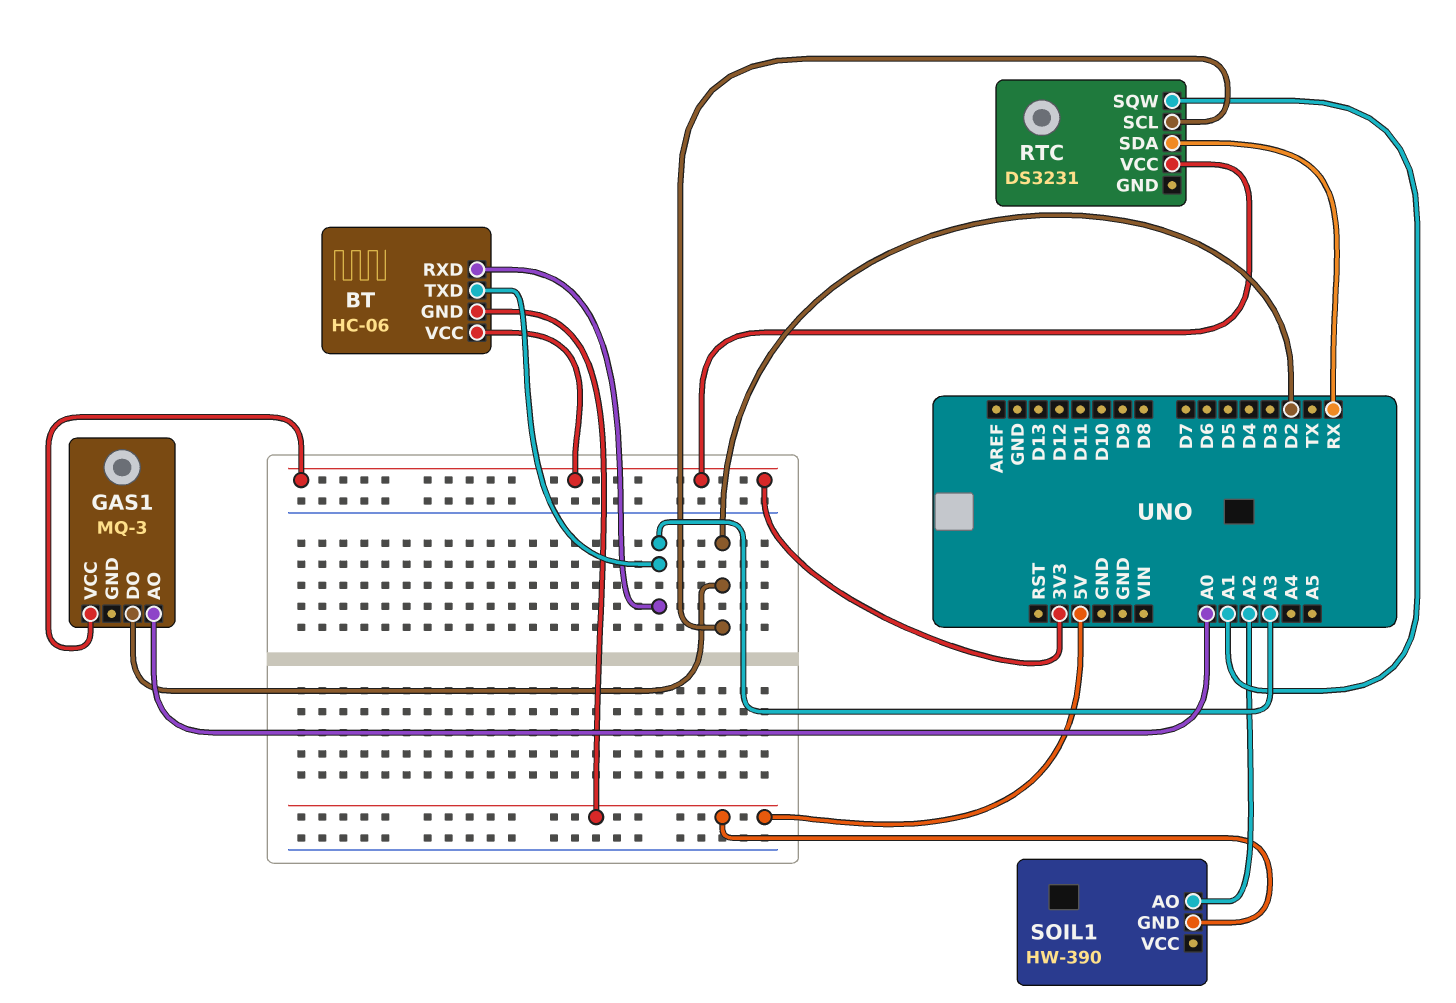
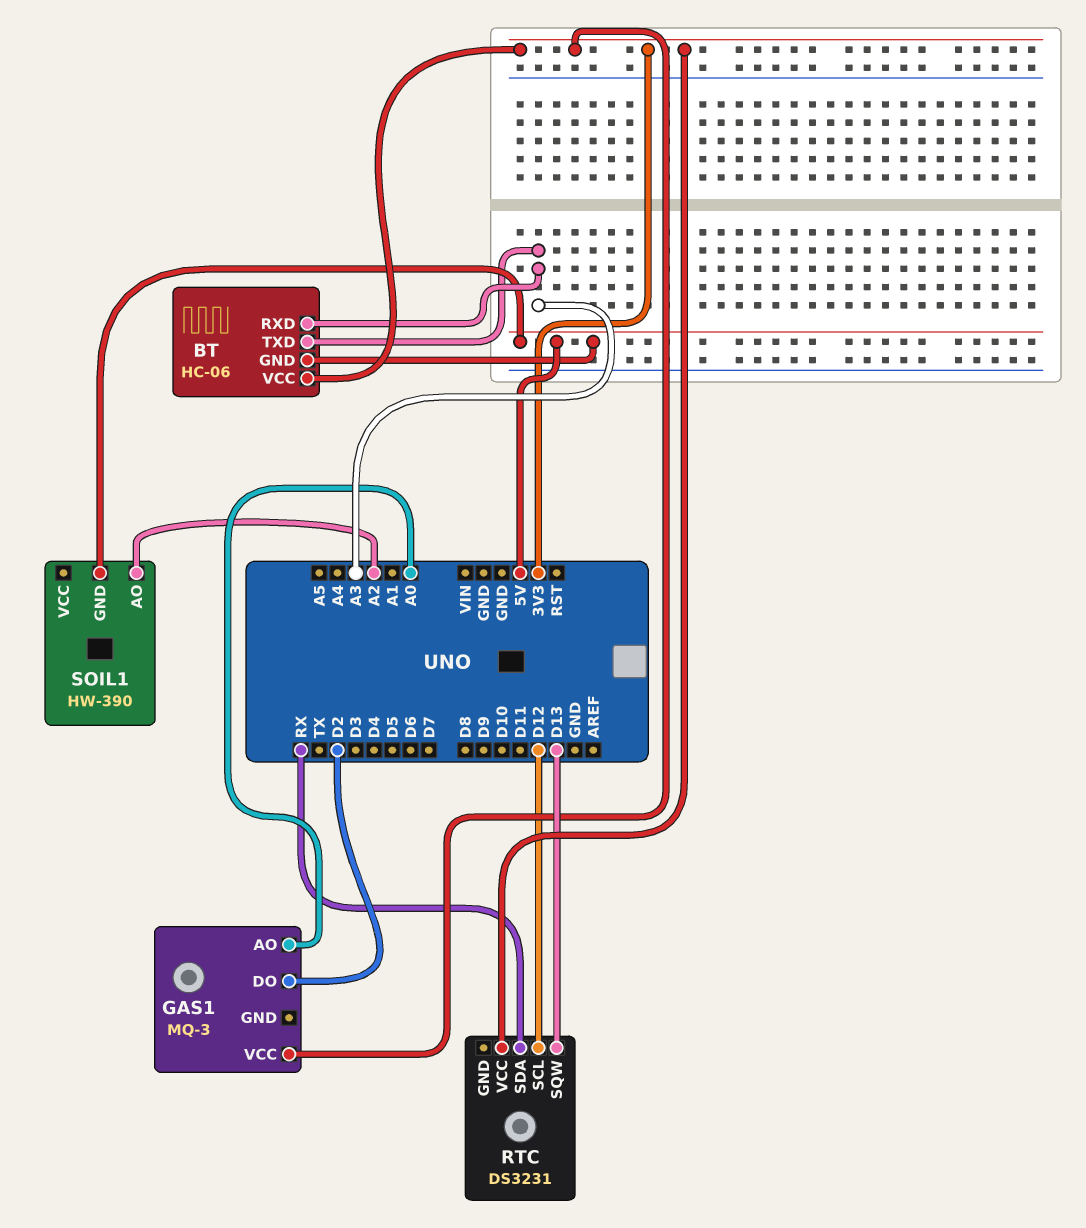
RTC pin SCL: D2 -> D12
RTC pin SQW: A1 -> D13

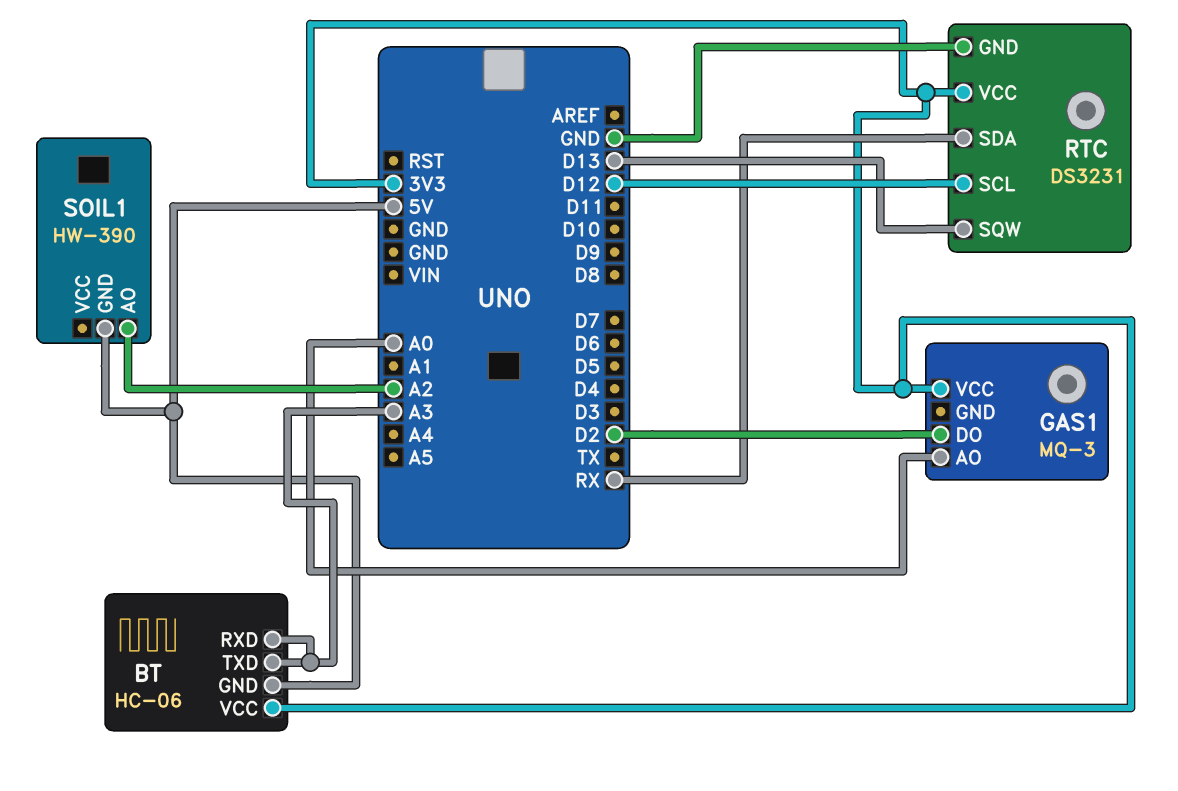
RTC pin GND: none -> GND

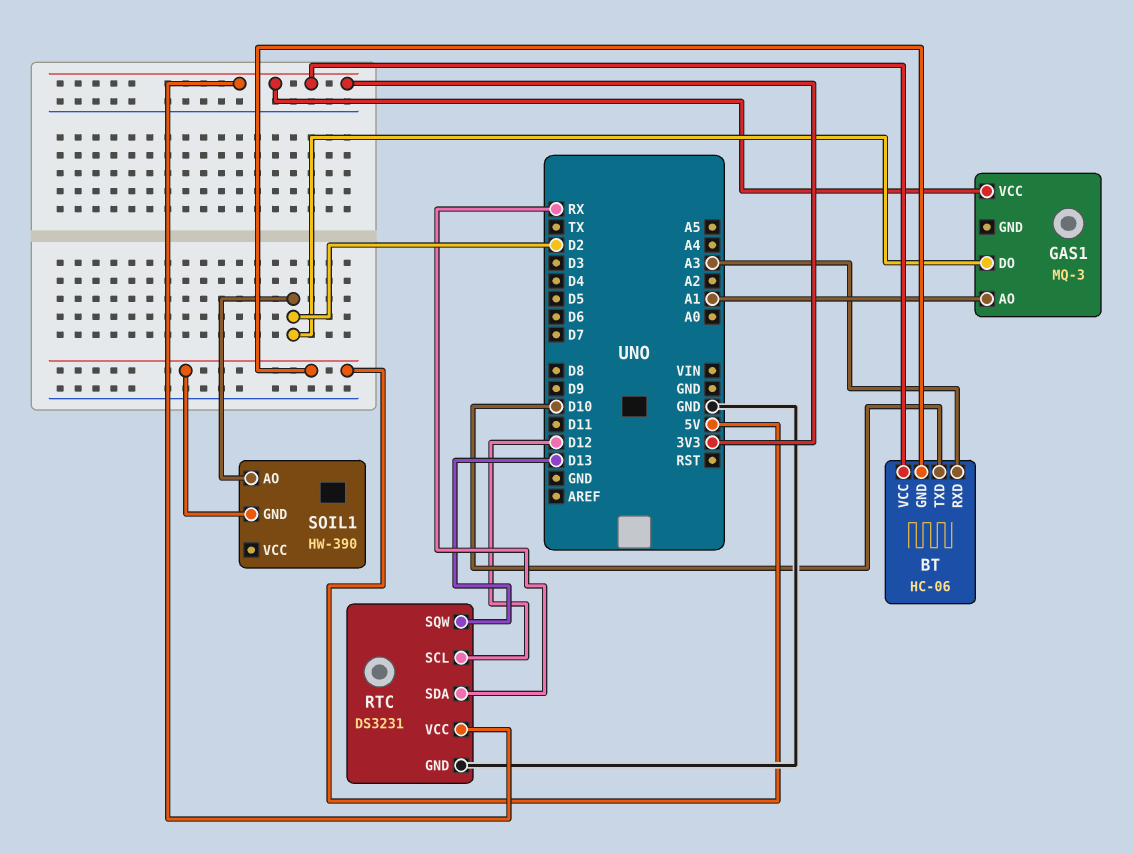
BT pin TXD: A3 -> D10
GAS1 pin AO: A0 -> A1
SOIL1 pin AO: A2 -> D2

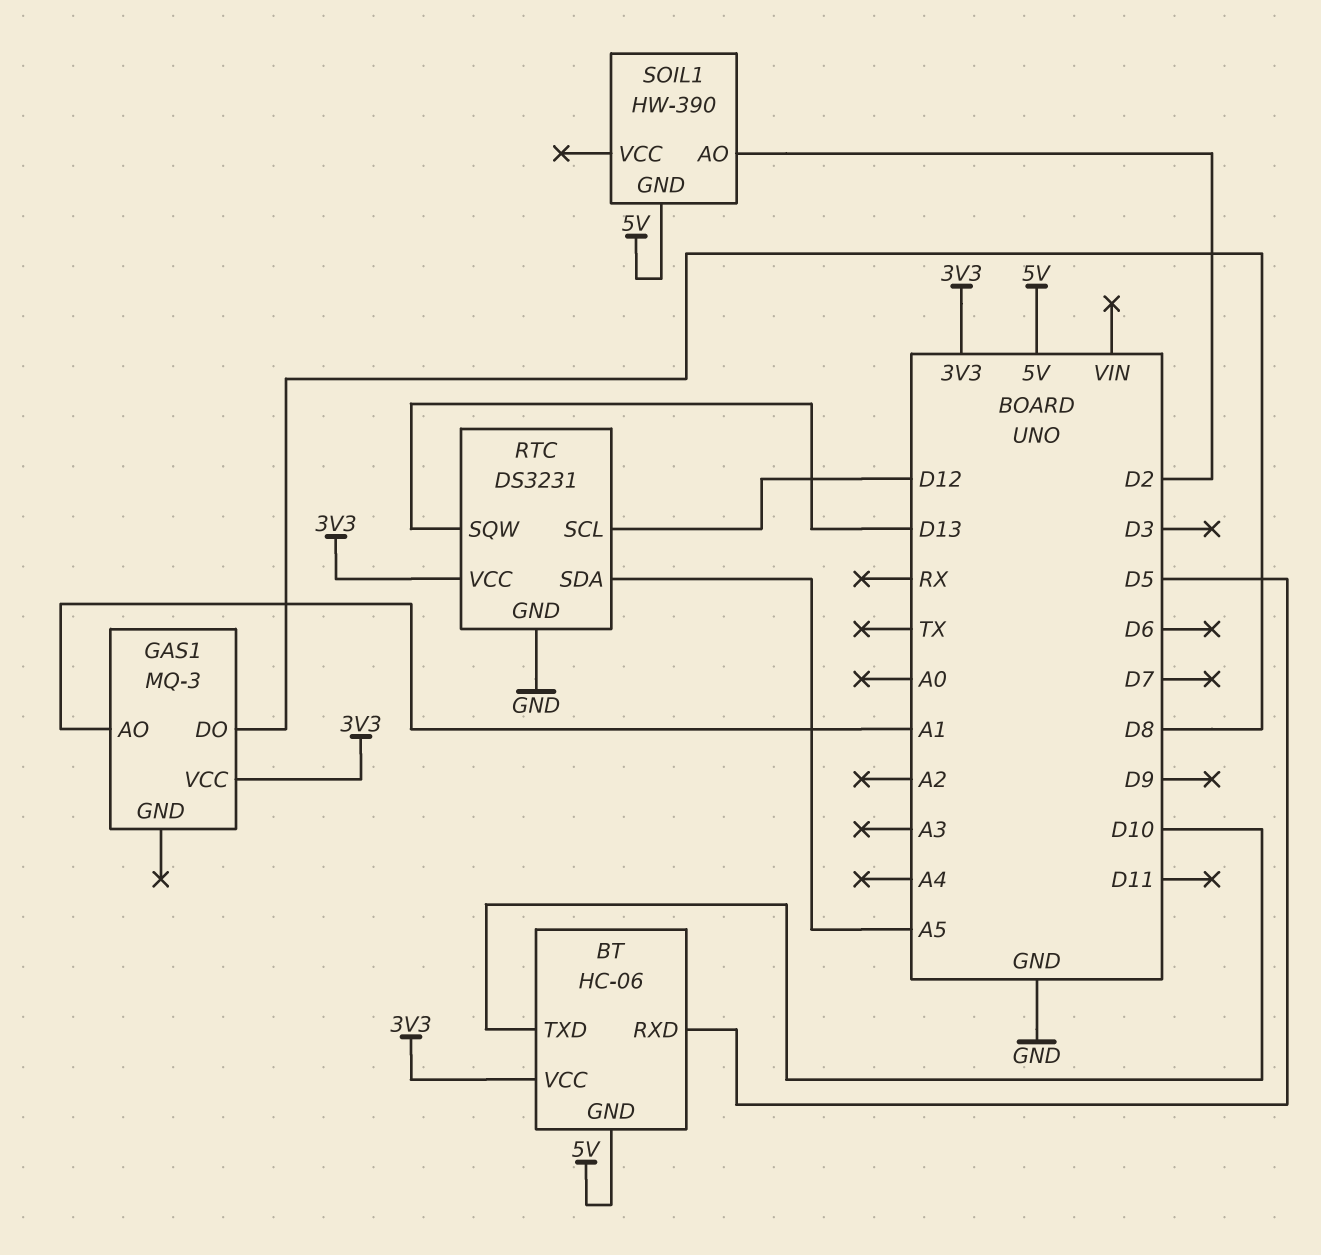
BT pin RXD: A3 -> D5
GAS1 pin DO: D2 -> D8
RTC pin SDA: RX -> A5

